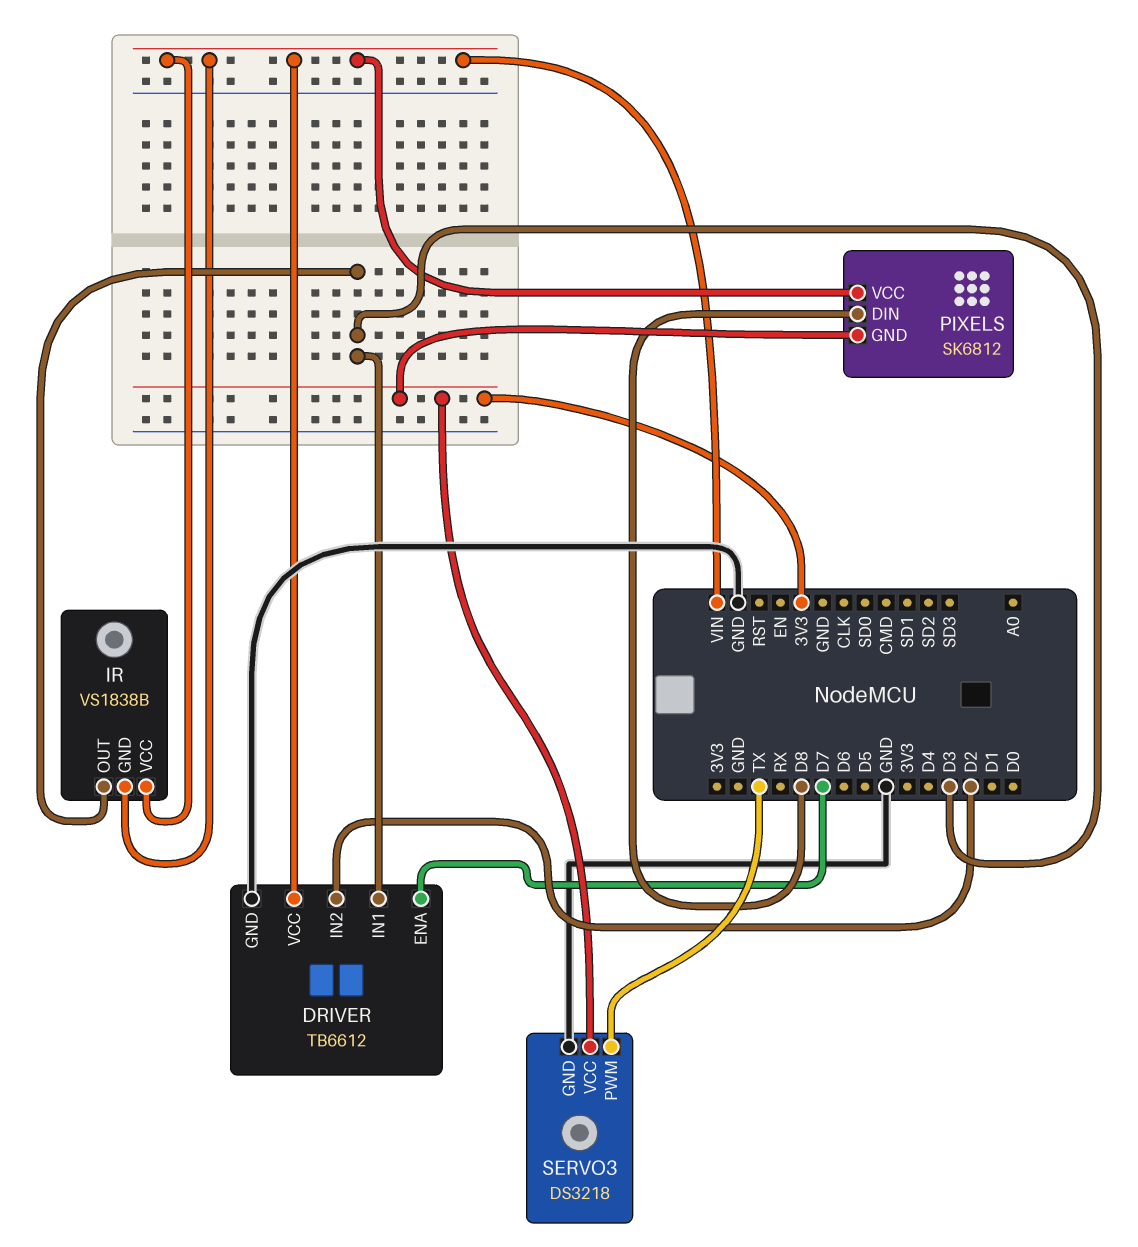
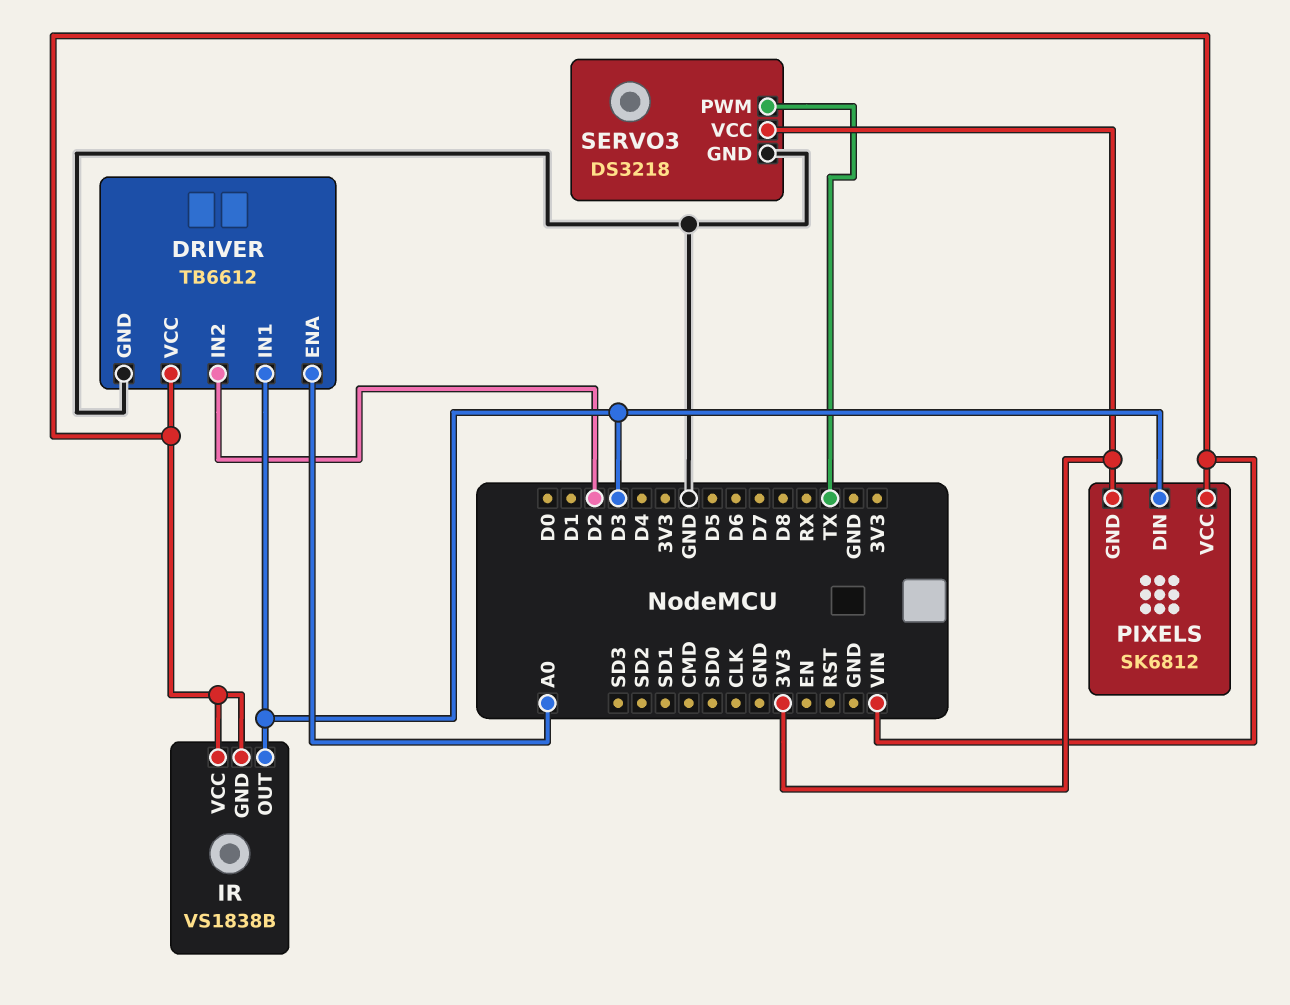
DRIVER pin ENA: D7 -> A0
PIXELS pin DIN: D8 -> D3

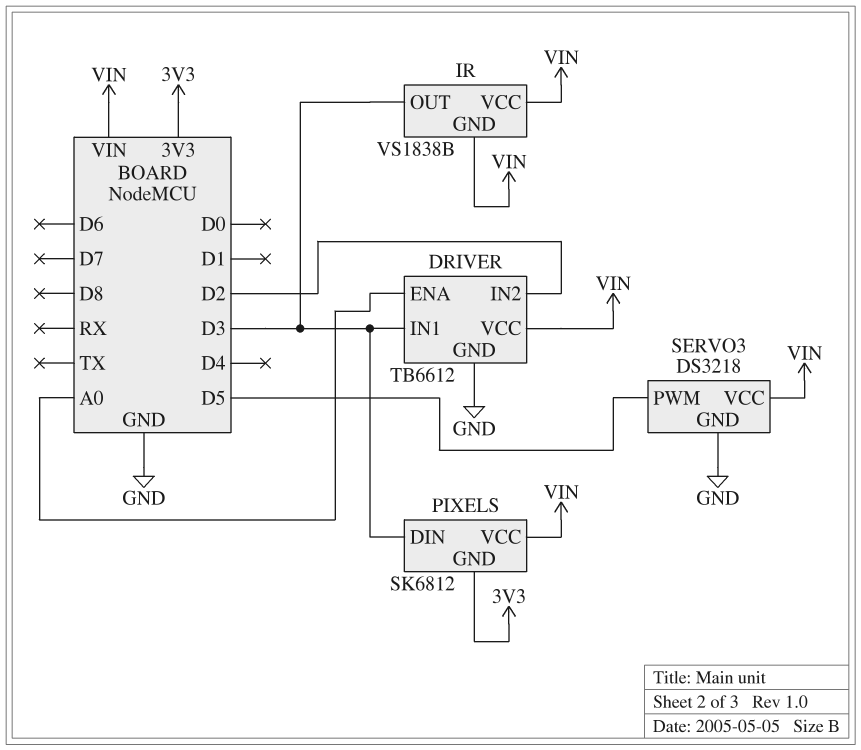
SERVO3 pin PWM: TX -> D5
SERVO3 pin VCC: 3V3 -> VIN

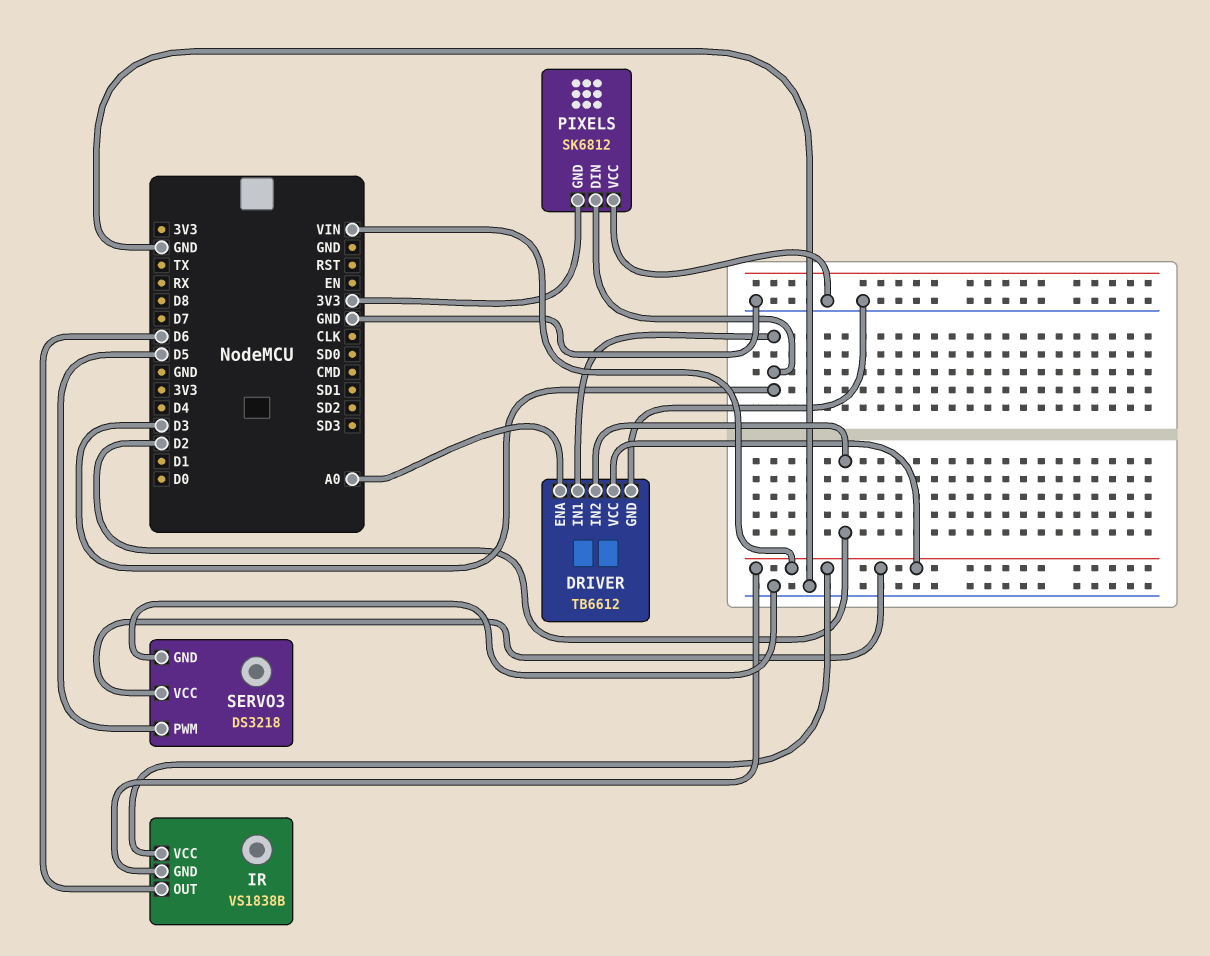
IR pin OUT: D3 -> D6
PIXELS pin VCC: VIN -> GND

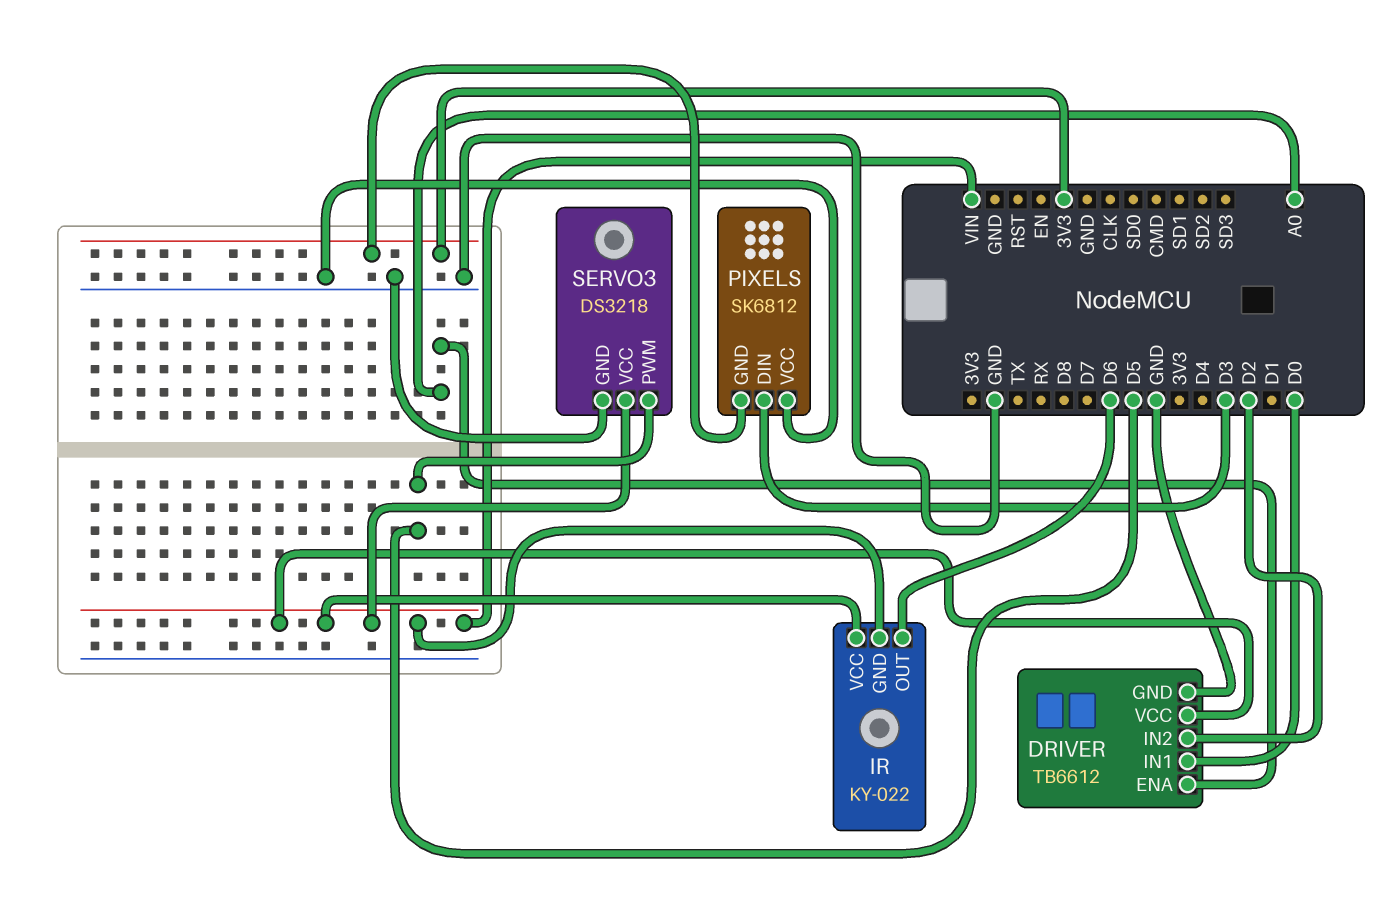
DRIVER pin IN1: D3 -> D0
IR: VS1838B -> KY-022

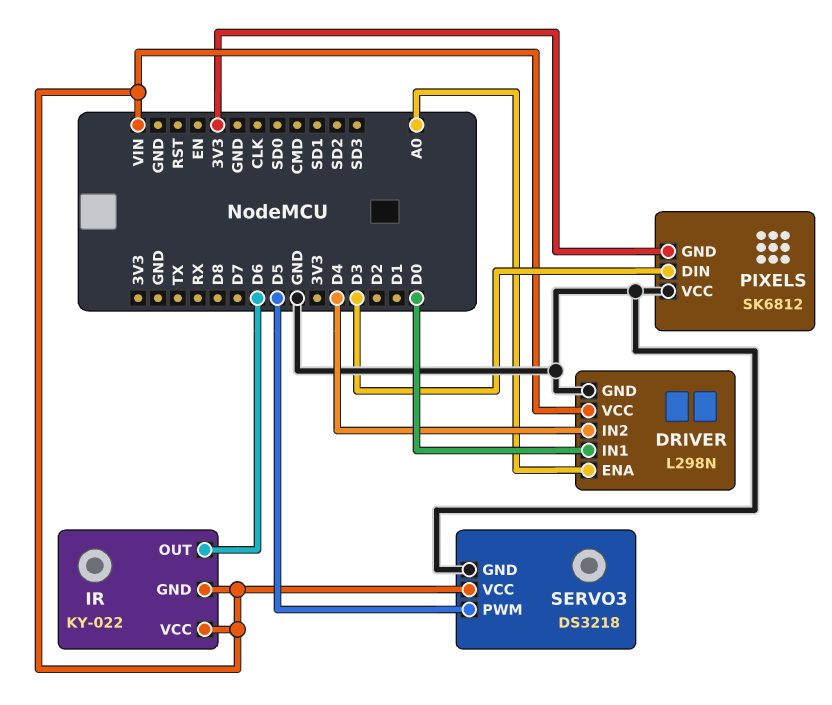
DRIVER: TB6612 -> L298N
DRIVER pin IN2: D2 -> D4

